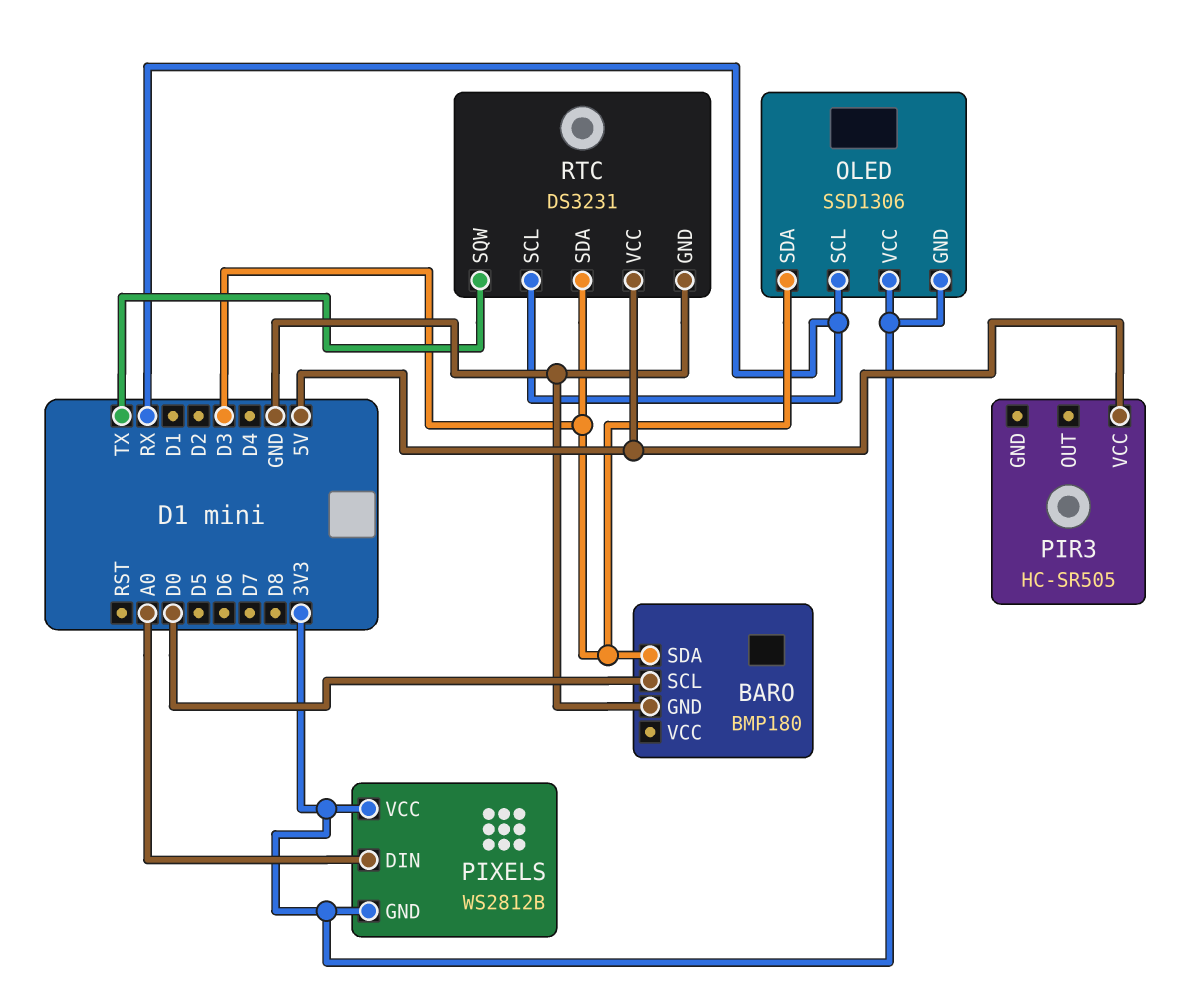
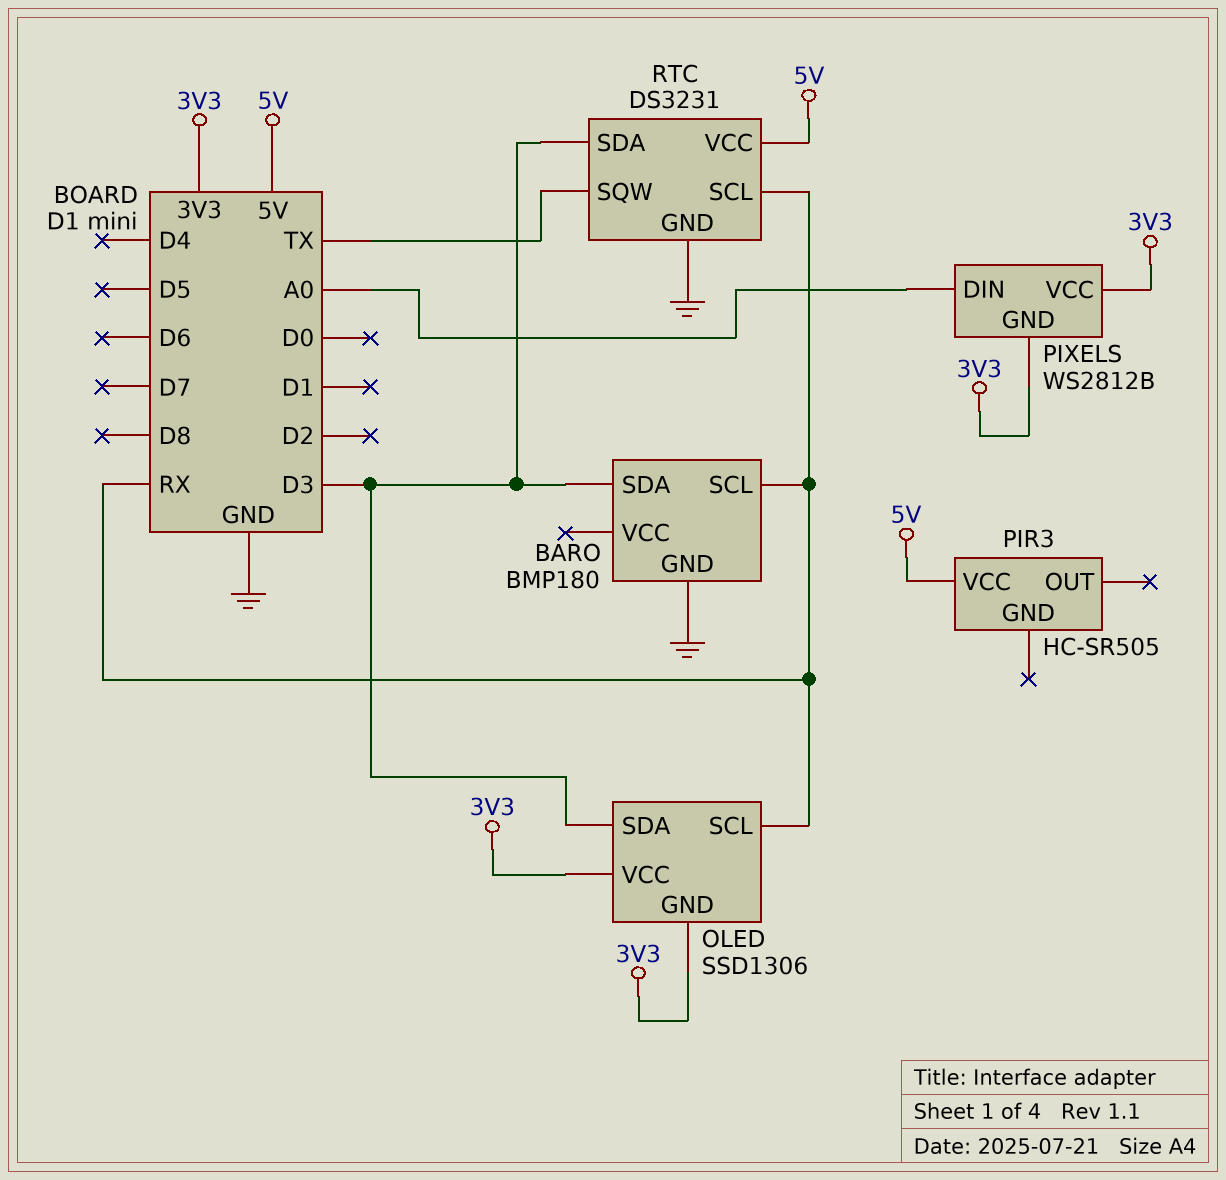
BARO pin SCL: D0 -> RX

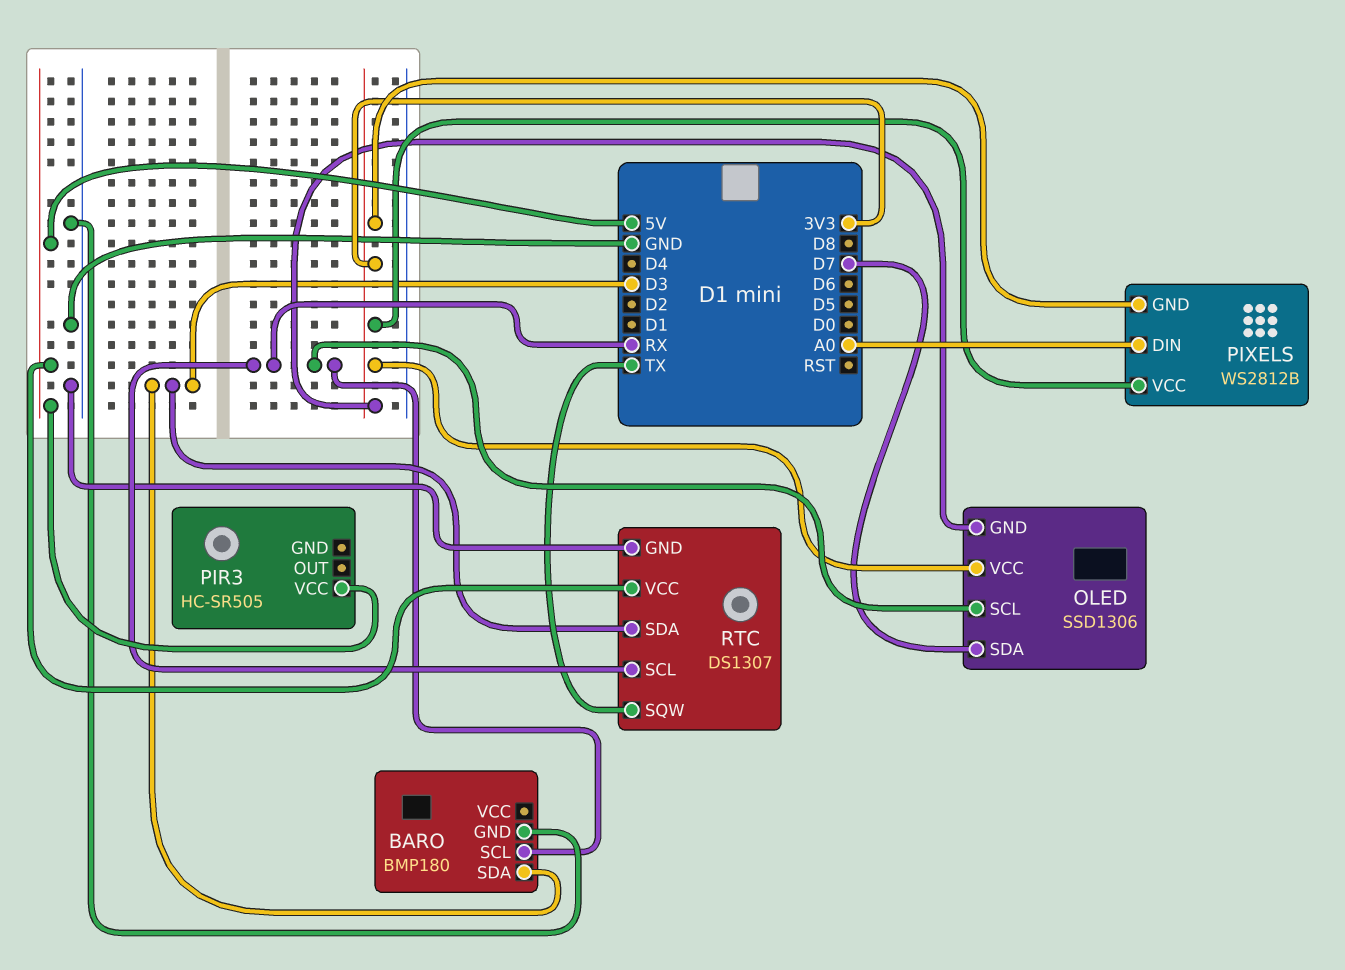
OLED pin SDA: D3 -> D7
RTC: DS3231 -> DS1307

